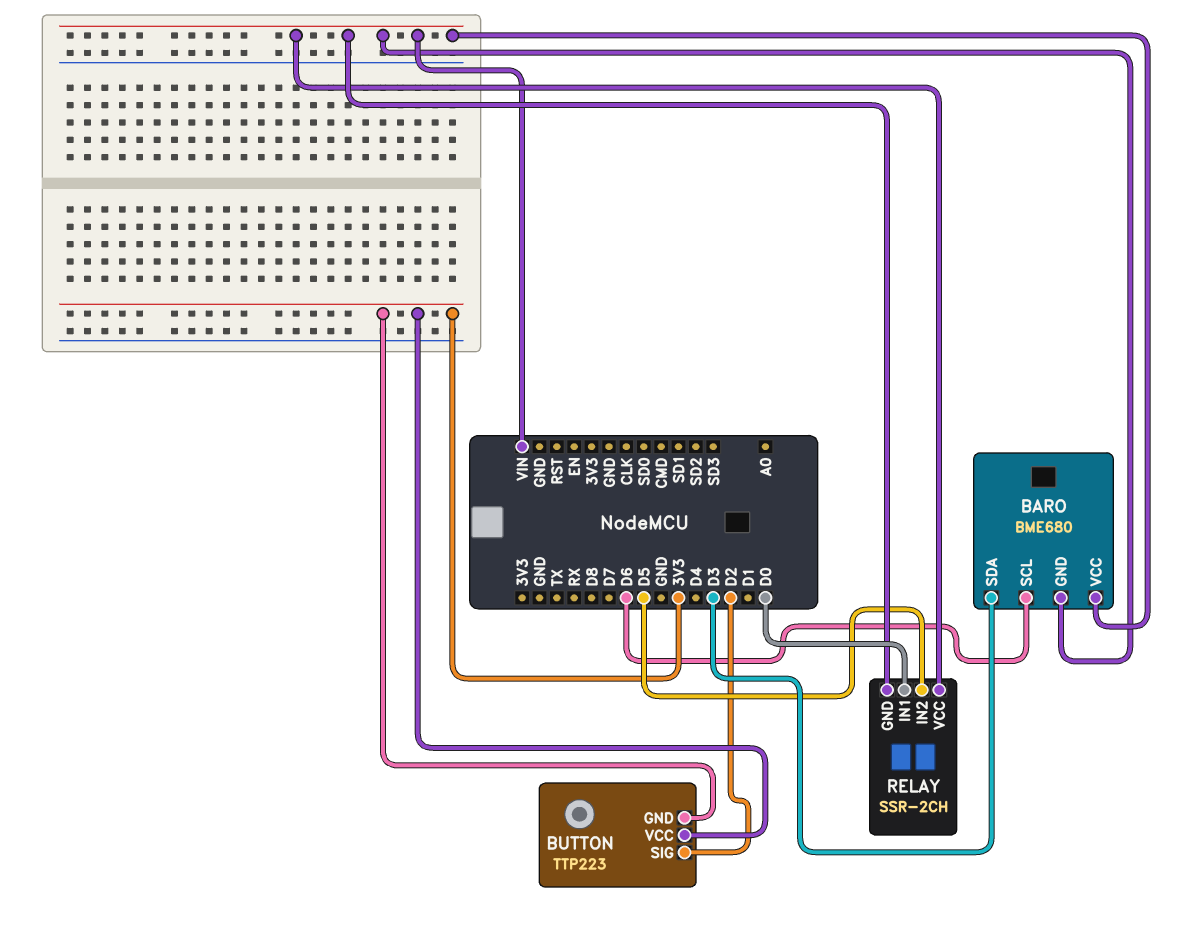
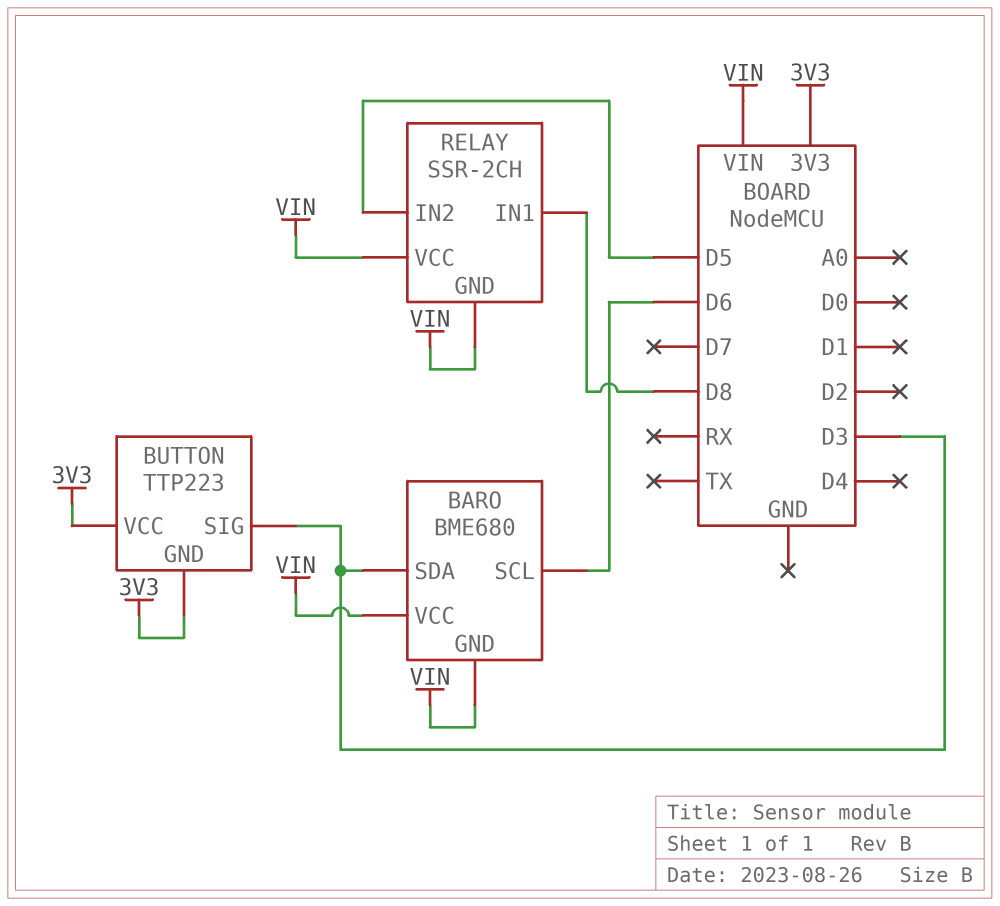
BUTTON pin SIG: D2 -> D3
RELAY pin IN1: D0 -> D8

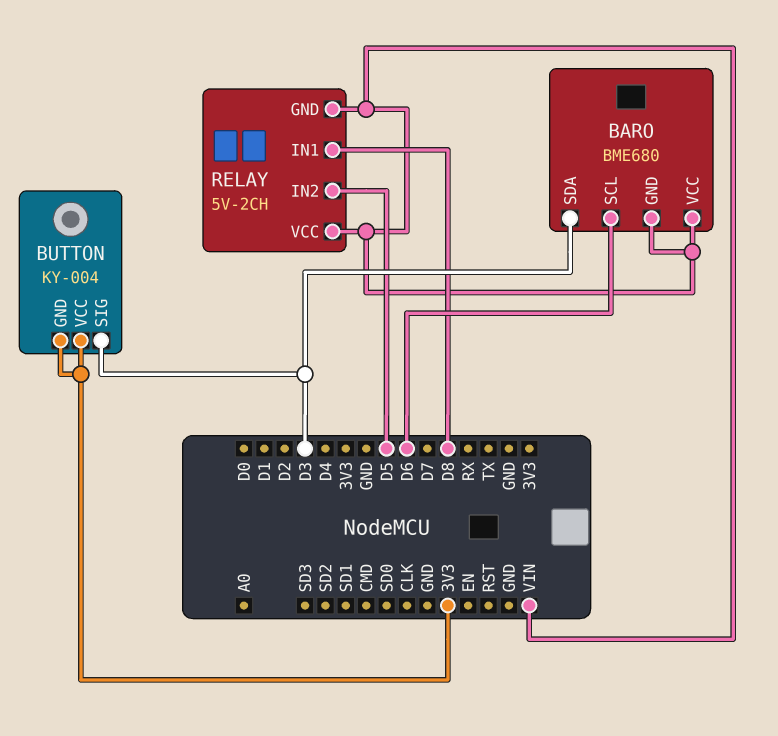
BUTTON: TTP223 -> KY-004
RELAY: SSR-2CH -> 5V-2CH

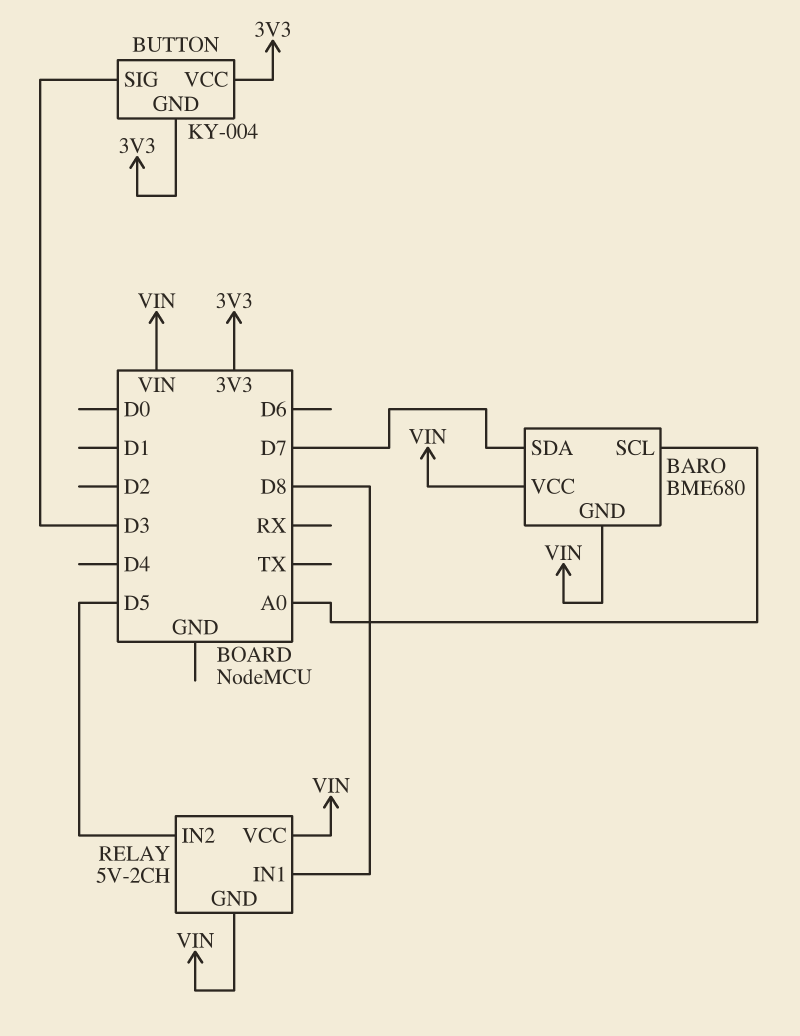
BARO pin SCL: D6 -> A0
BARO pin SDA: D3 -> D7

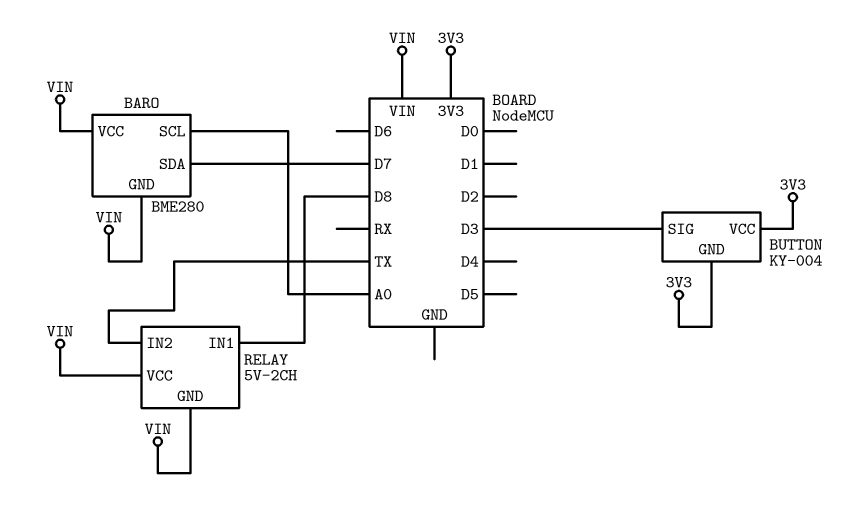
BARO: BME680 -> BME280
RELAY pin IN2: D5 -> TX

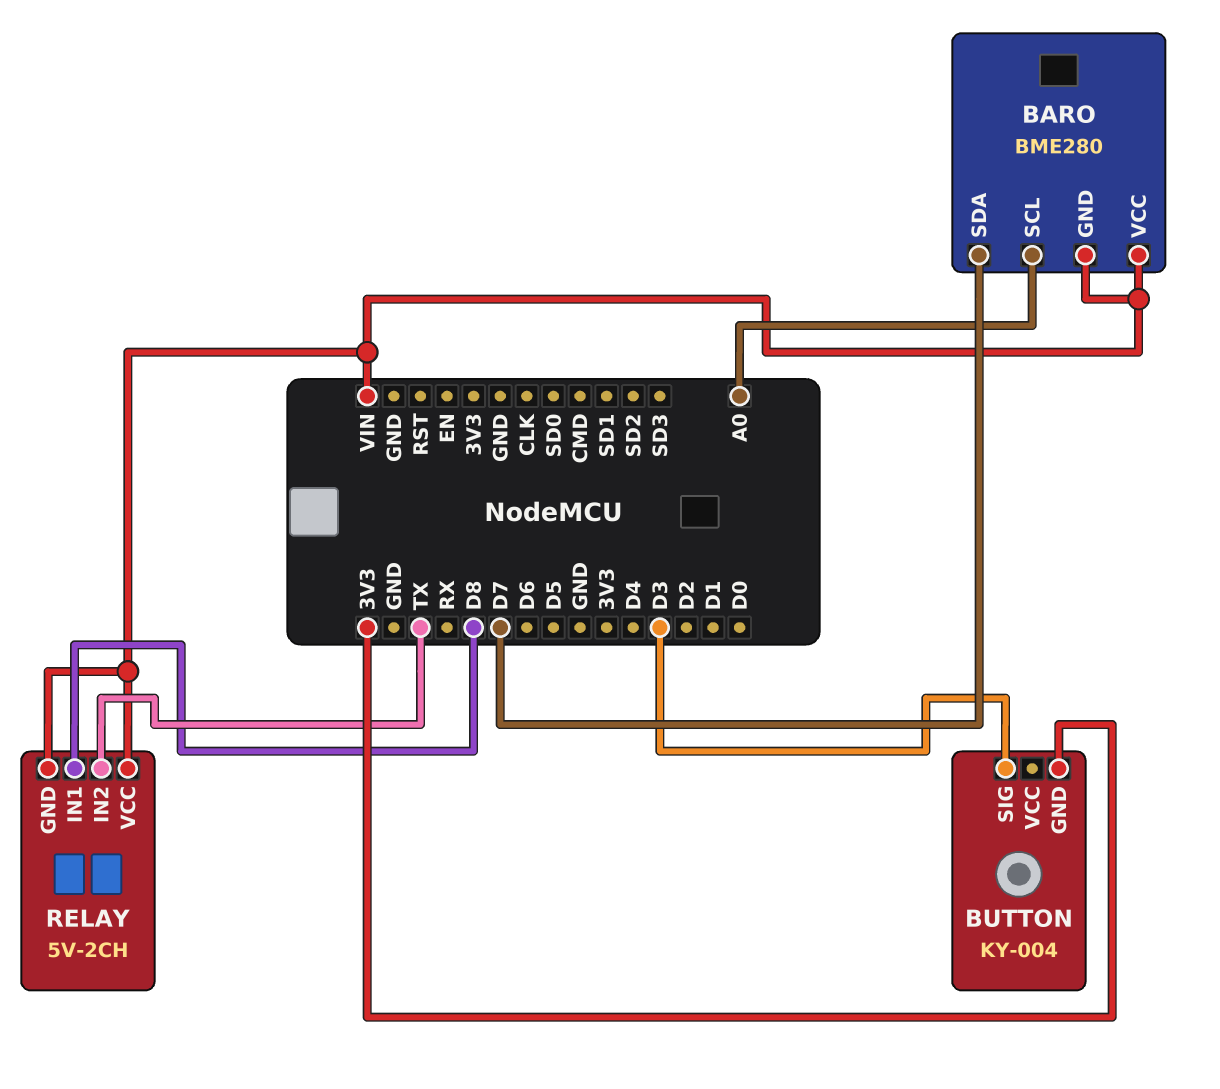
BUTTON pin VCC: 3V3 -> none

